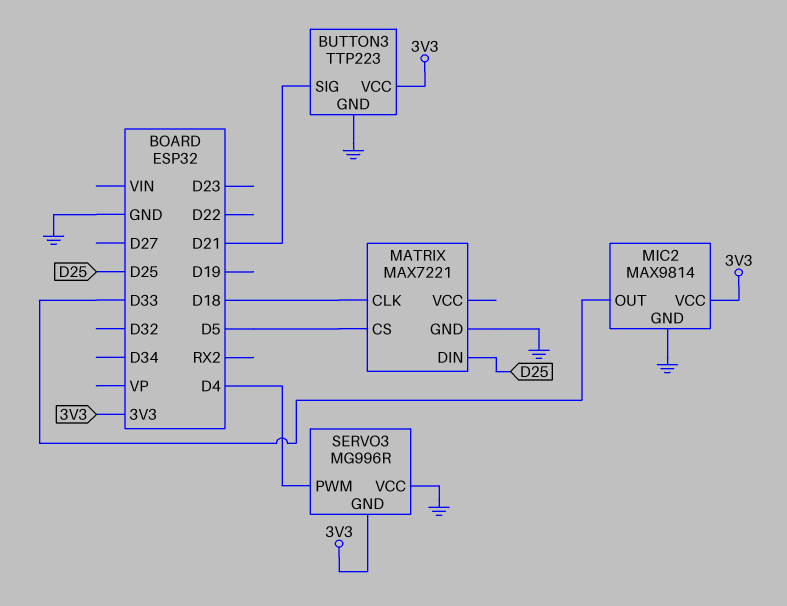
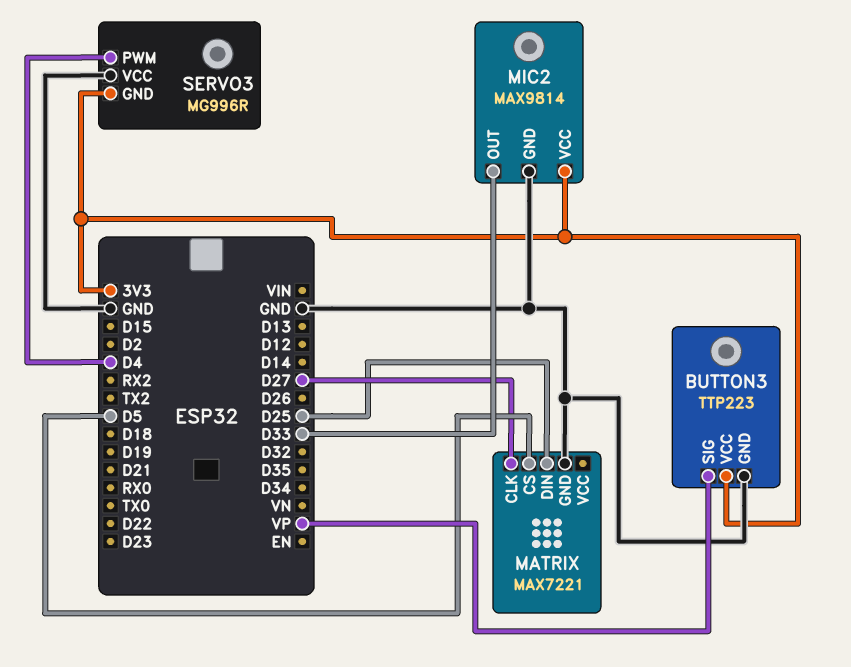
BUTTON3 pin SIG: D21 -> VP
MATRIX pin CLK: D18 -> D27

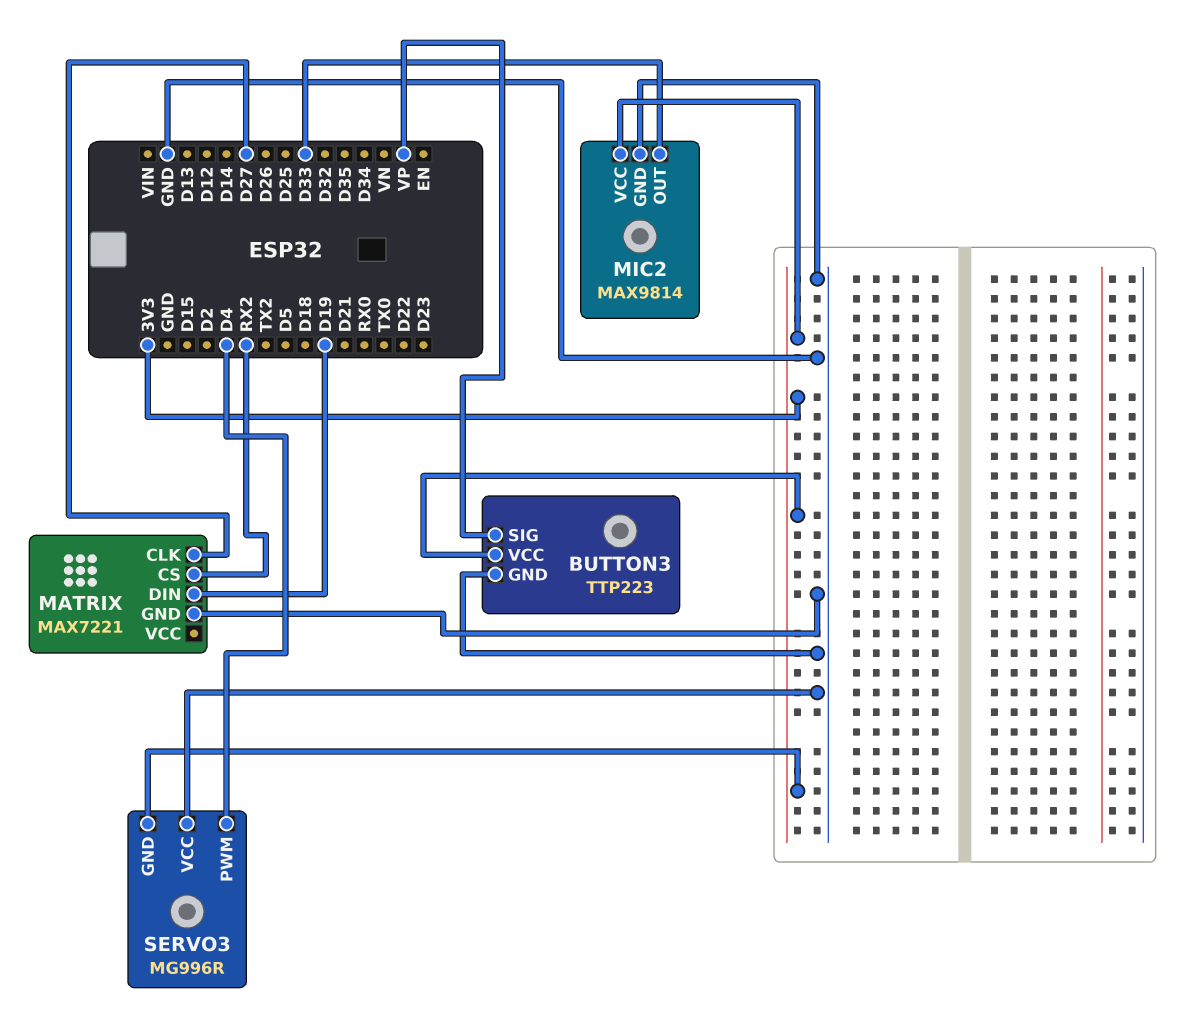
MATRIX pin CS: D5 -> RX2
MATRIX pin DIN: D25 -> D19

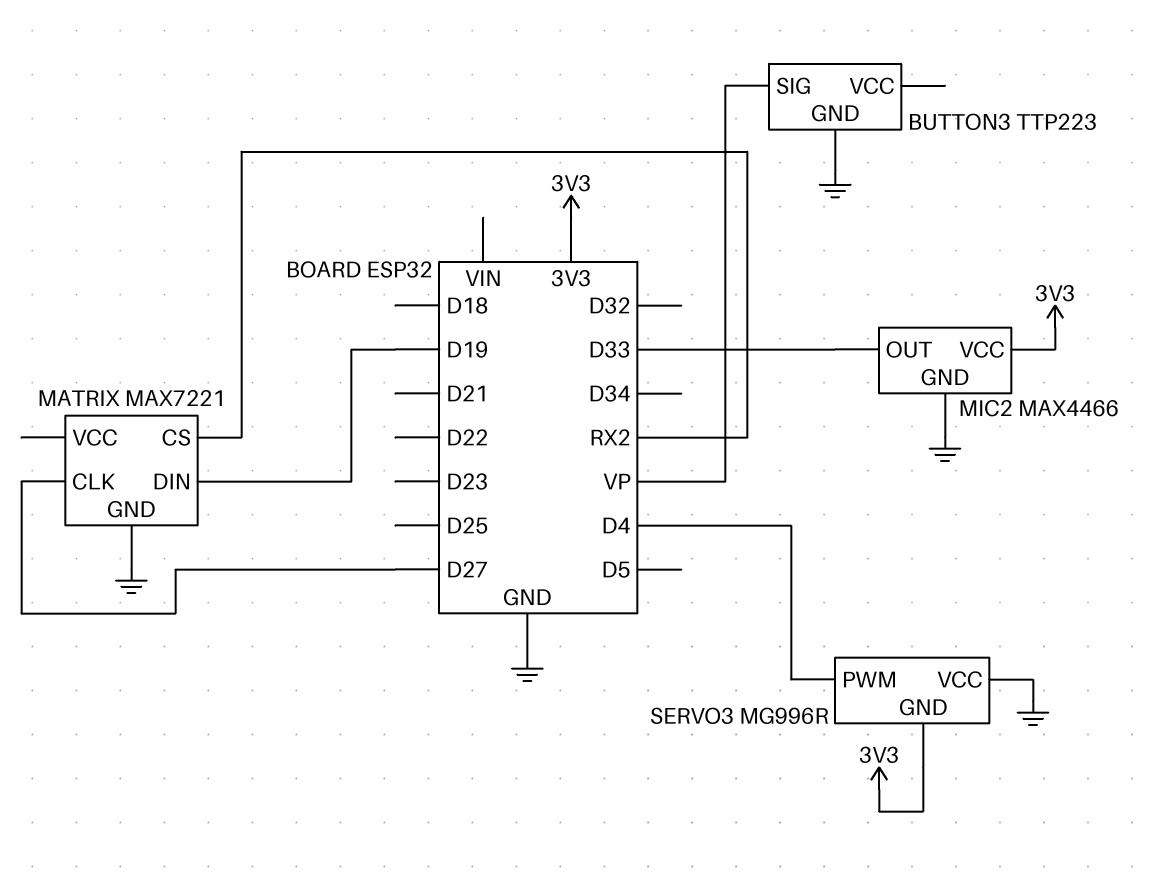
BUTTON3 pin VCC: 3V3 -> none
MIC2: MAX9814 -> MAX4466

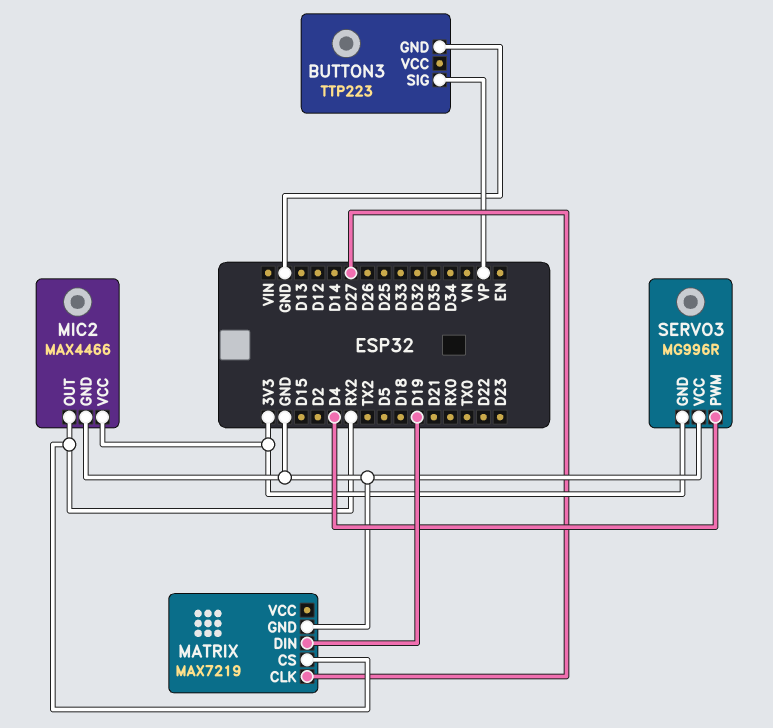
MATRIX: MAX7221 -> MAX7219
MIC2 pin OUT: D33 -> RX2

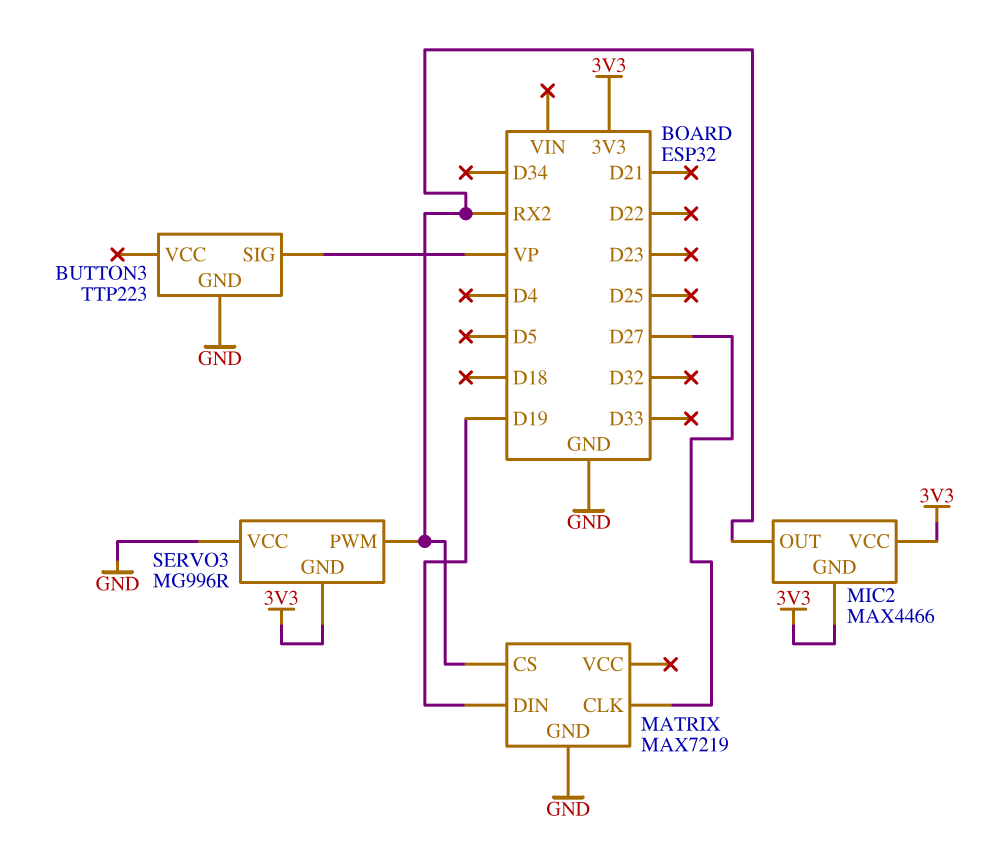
MIC2 pin GND: GND -> 3V3
SERVO3 pin PWM: D4 -> RX2

